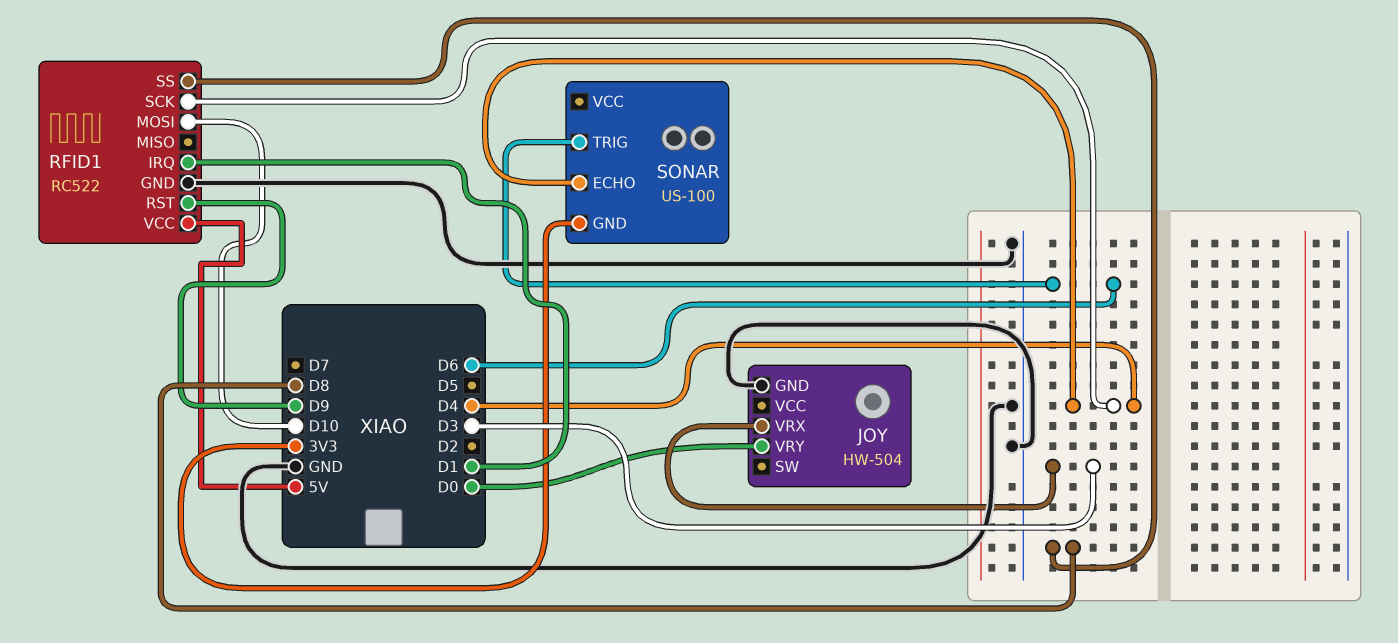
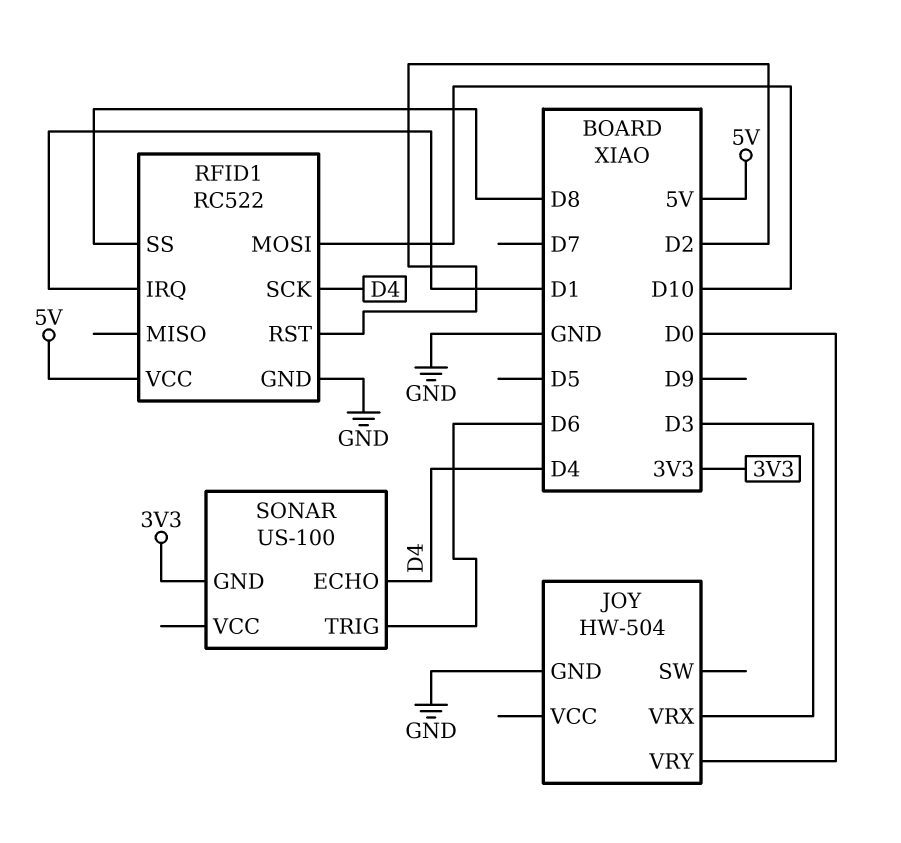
RFID1 pin RST: D9 -> D2

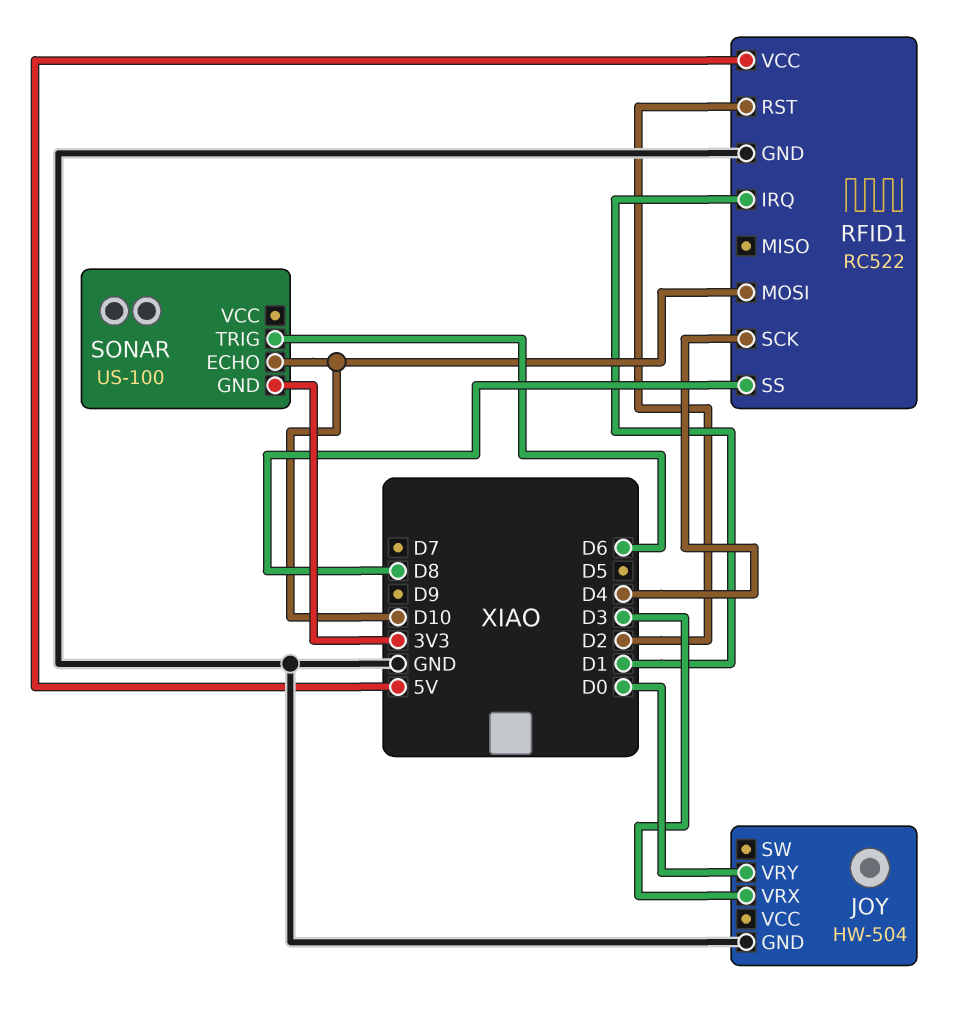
SONAR pin ECHO: D4 -> D10

